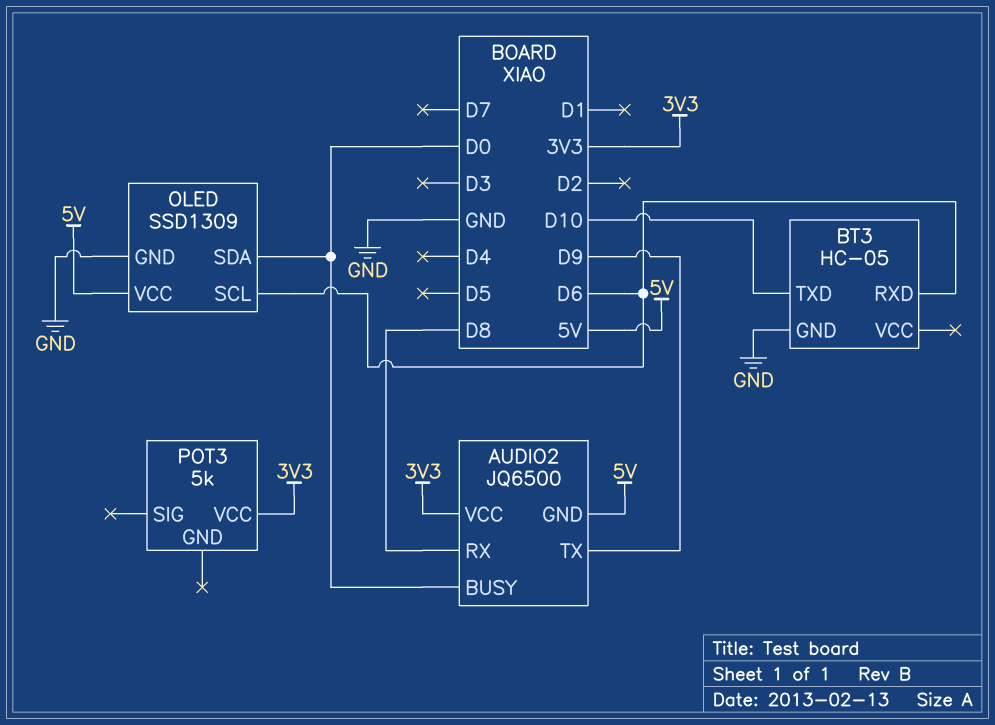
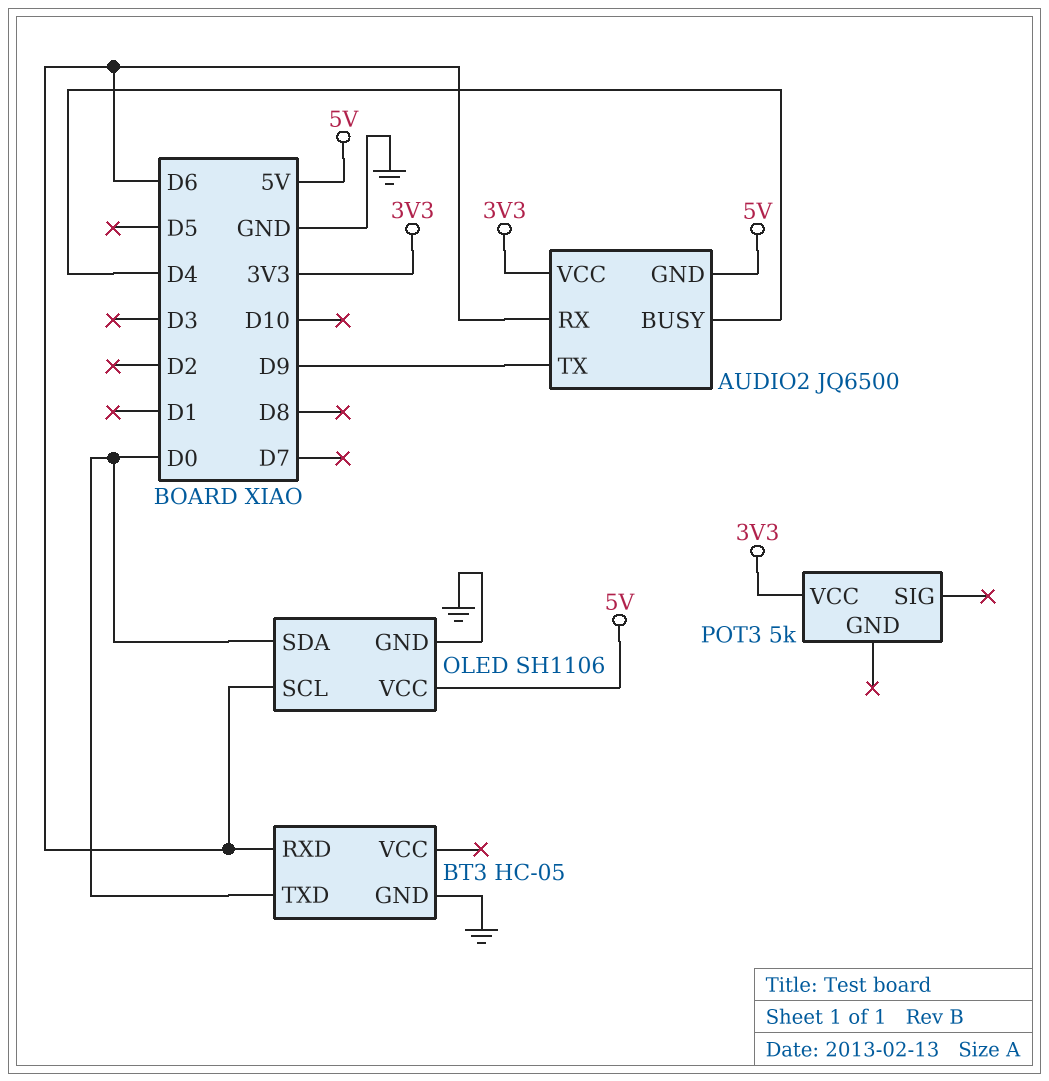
AUDIO2 pin BUSY: D0 -> D4
AUDIO2 pin RX: D8 -> D6
BT3 pin TXD: D10 -> D0
OLED: SSD1309 -> SH1106

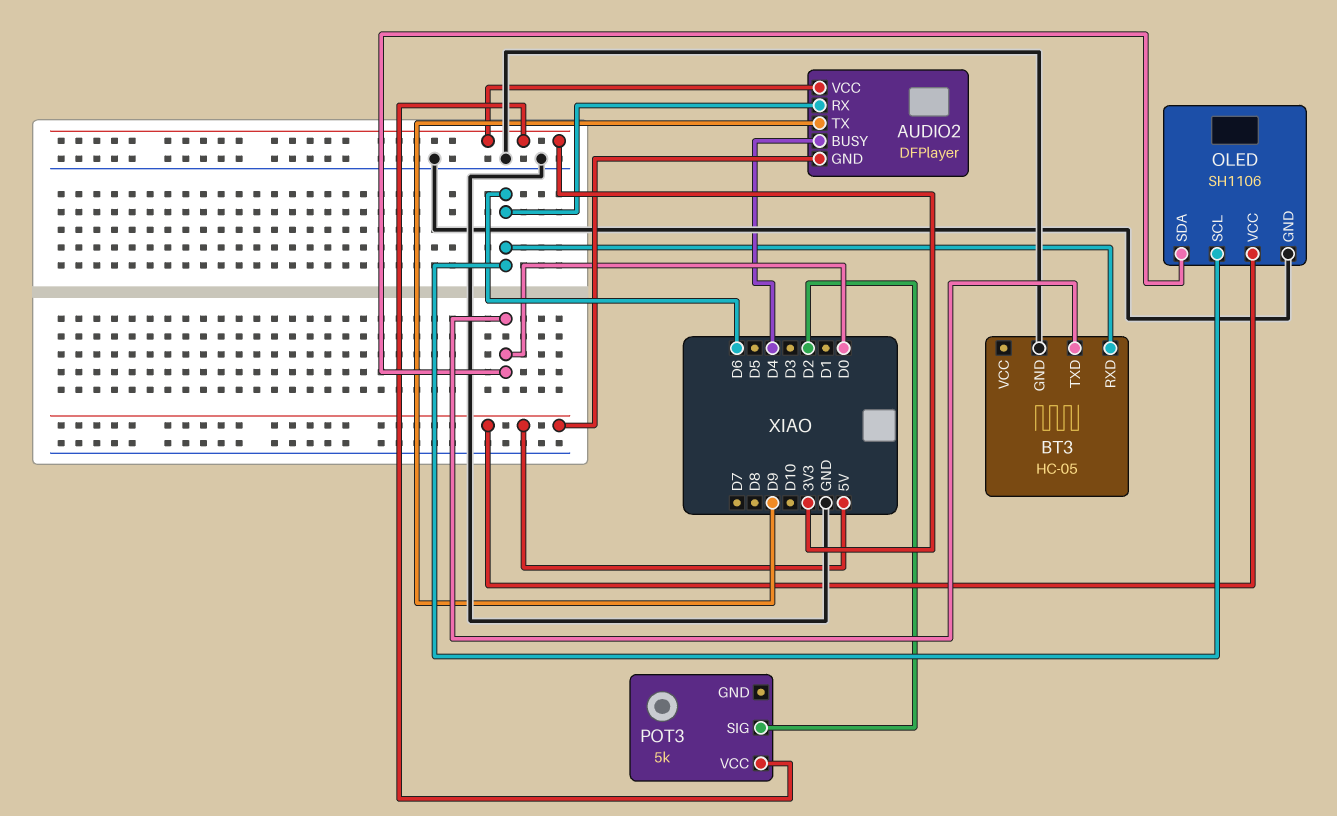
AUDIO2: JQ6500 -> DFPlayer
POT3 pin SIG: none -> D2

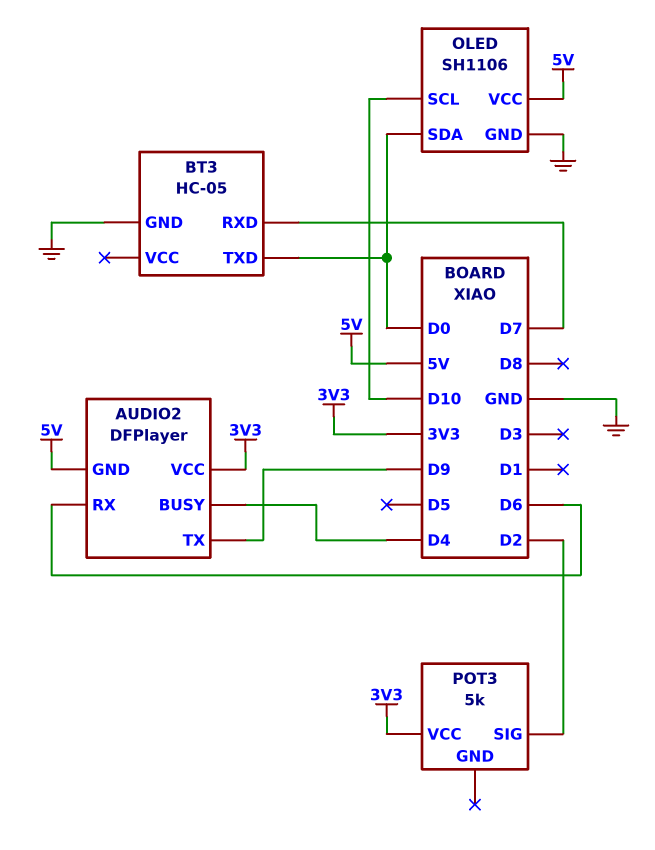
BT3 pin RXD: D6 -> D7
OLED pin SCL: D6 -> D10

